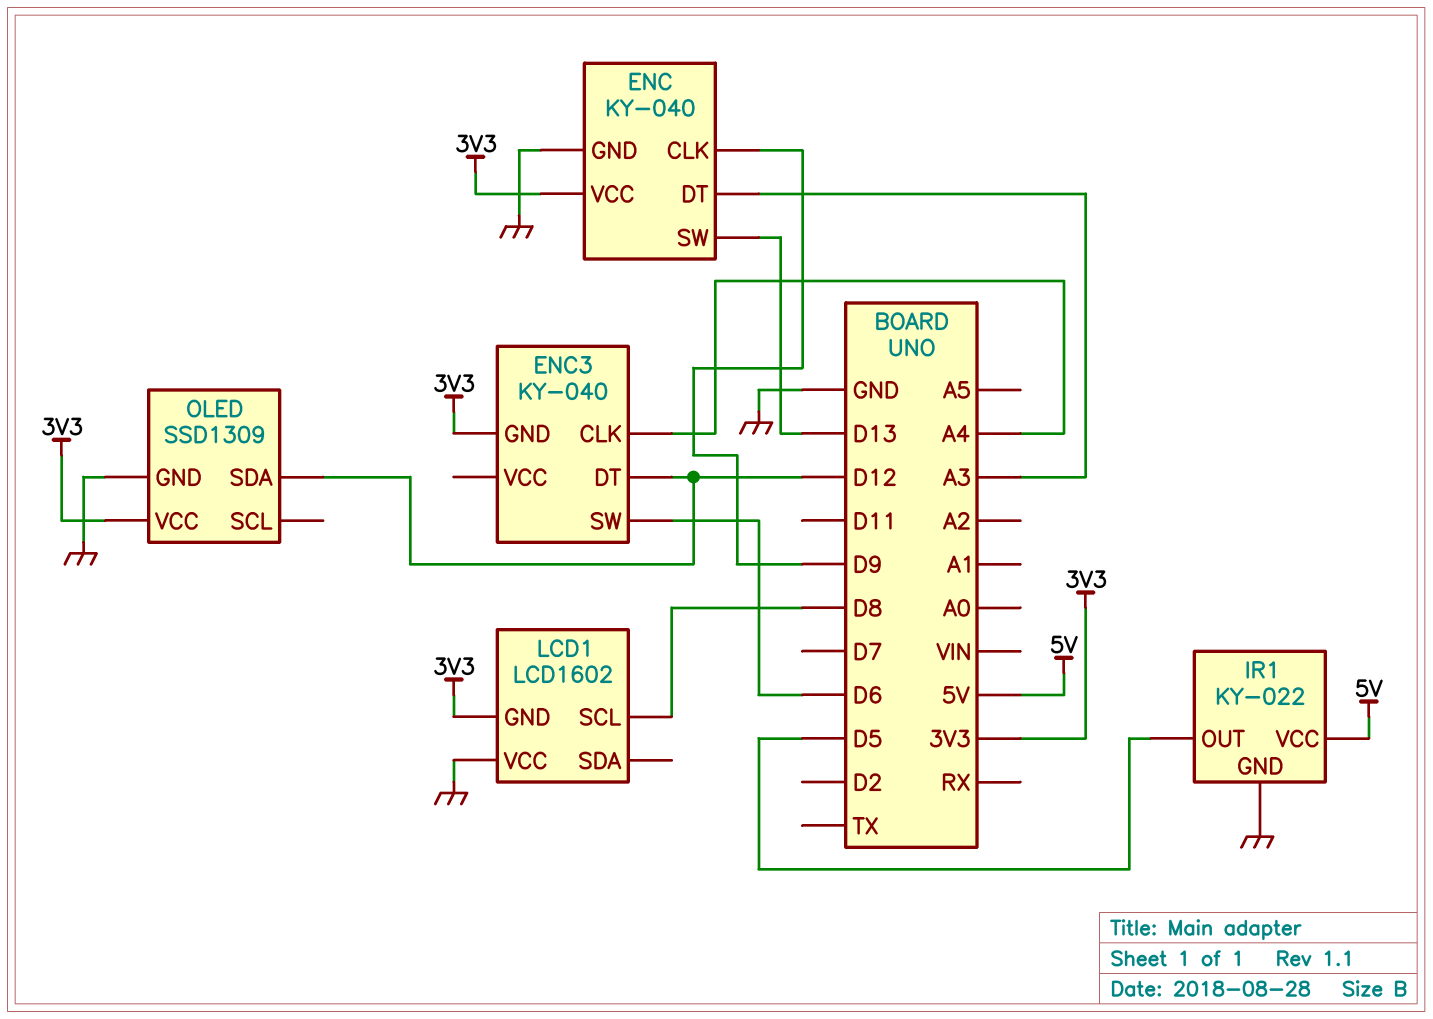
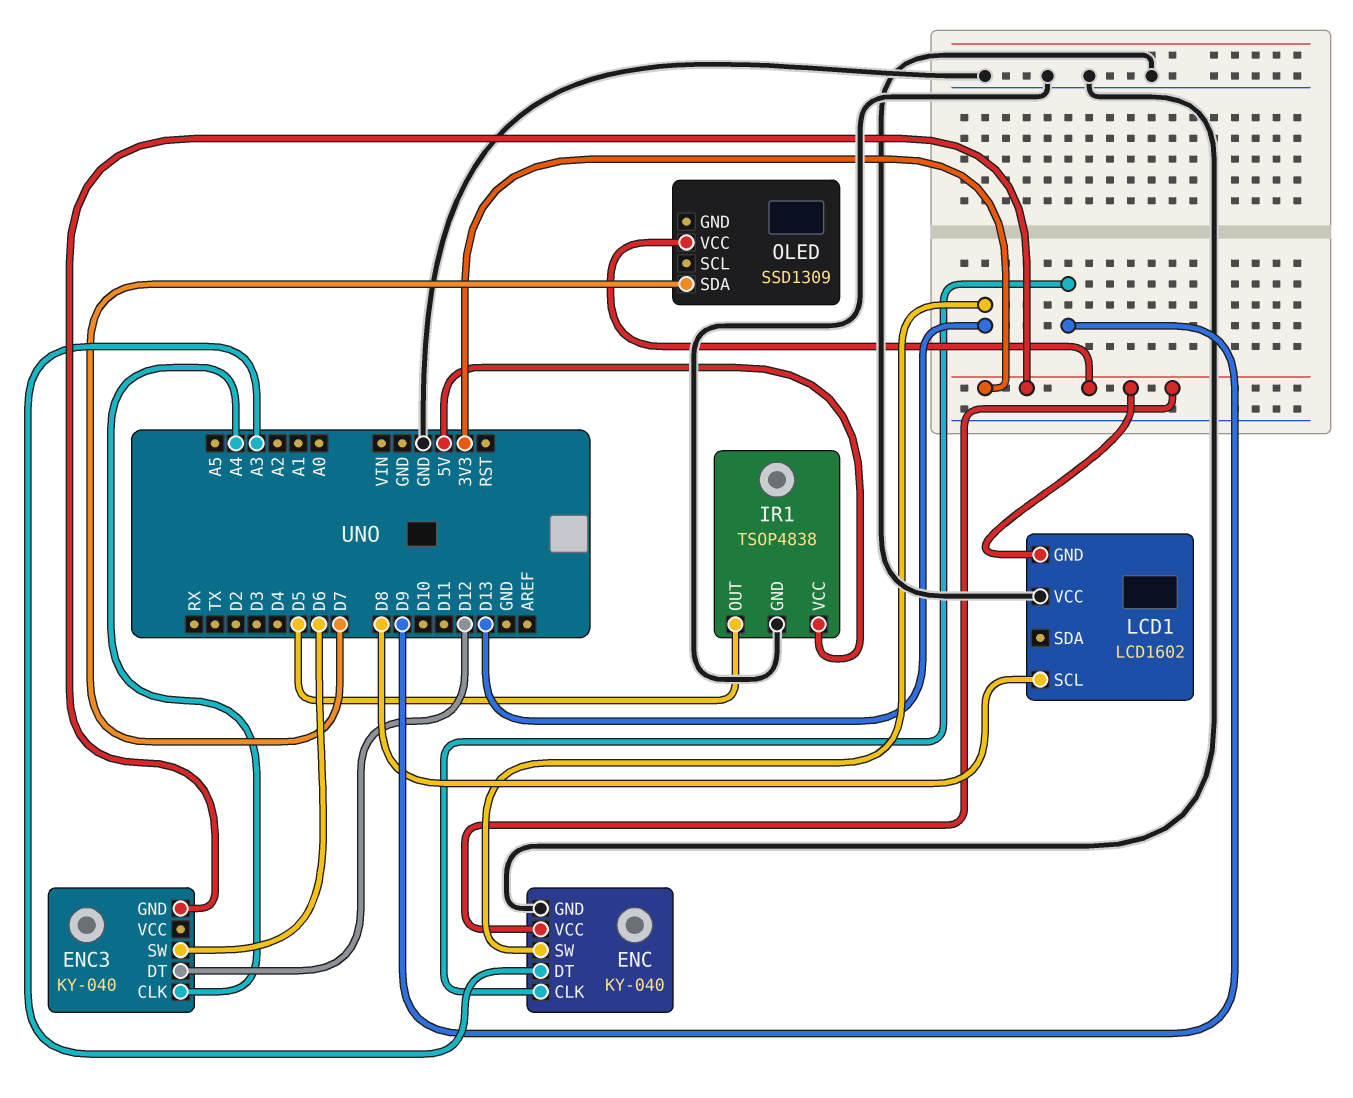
IR1: KY-022 -> TSOP4838
OLED pin GND: GND -> none
OLED pin SDA: D12 -> D7

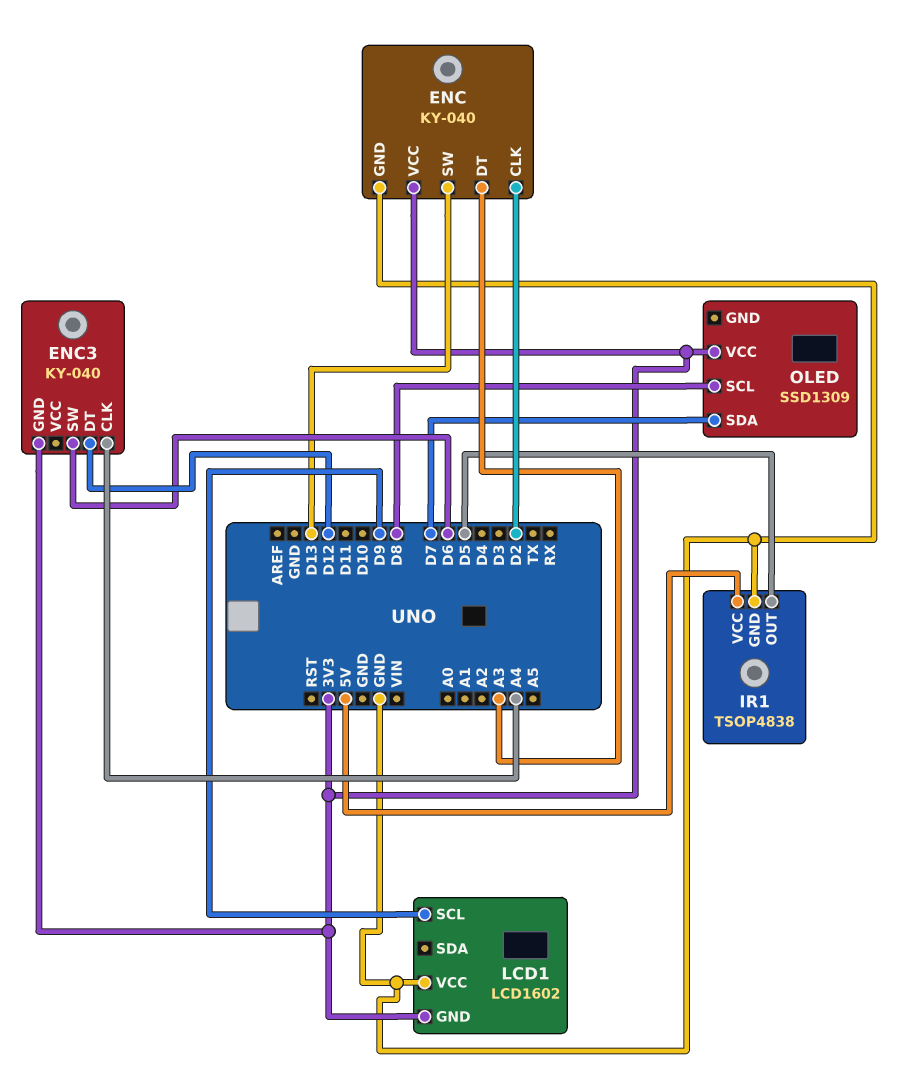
ENC pin CLK: D9 -> D2
LCD1 pin SCL: D8 -> D9
OLED pin SCL: none -> D8

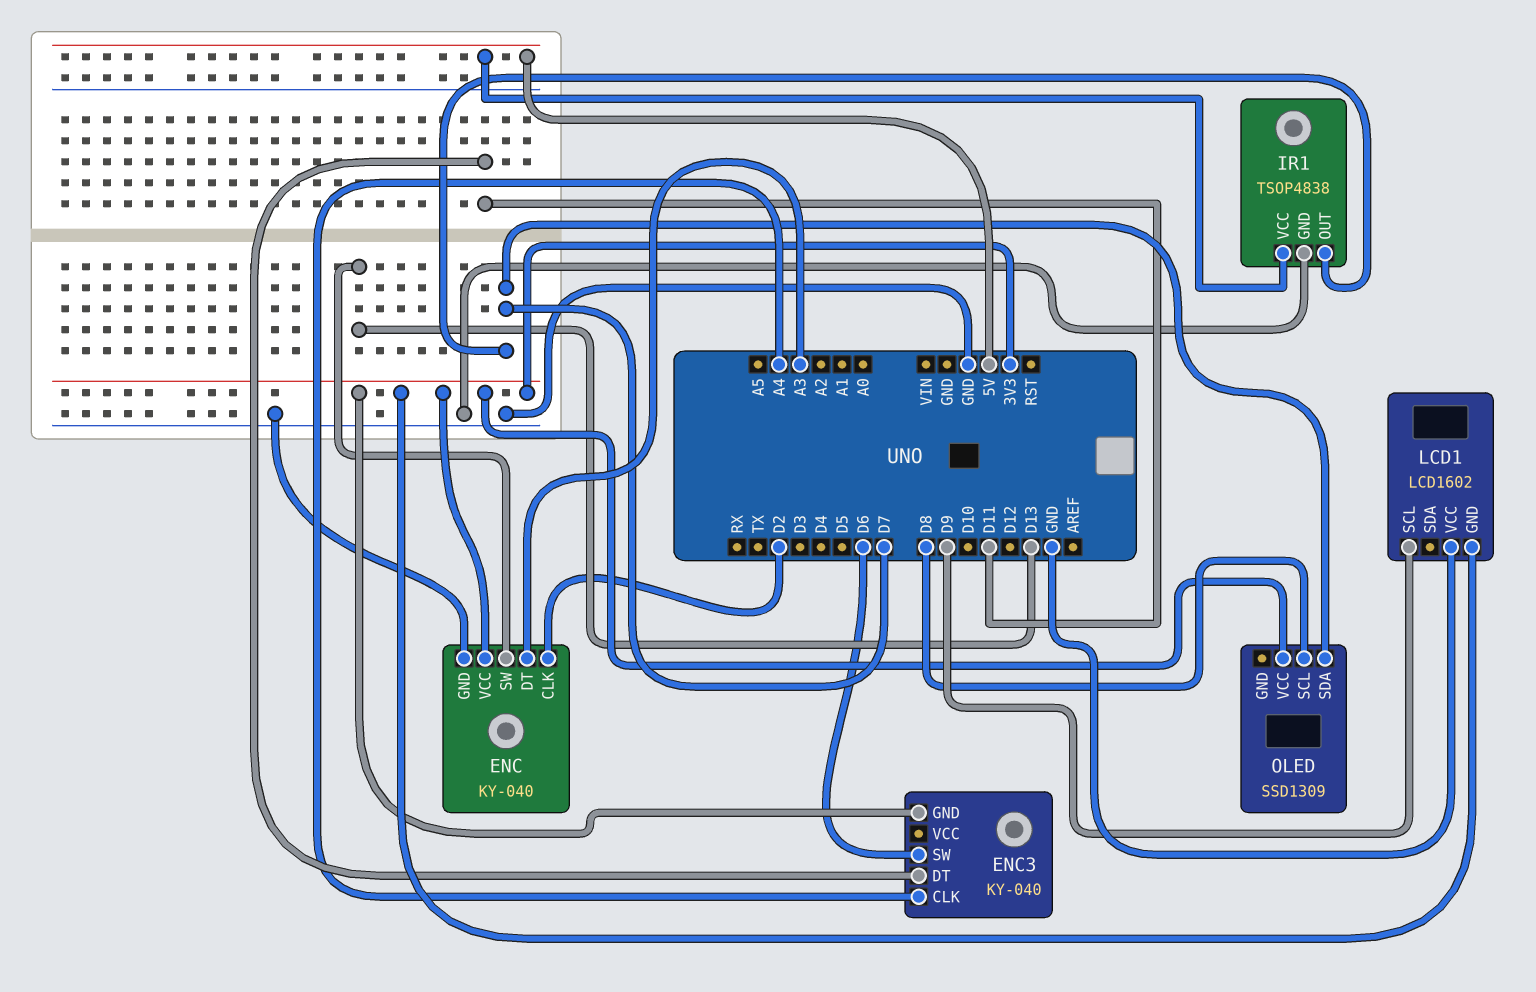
ENC3 pin DT: D12 -> D11
IR1 pin OUT: D5 -> D7

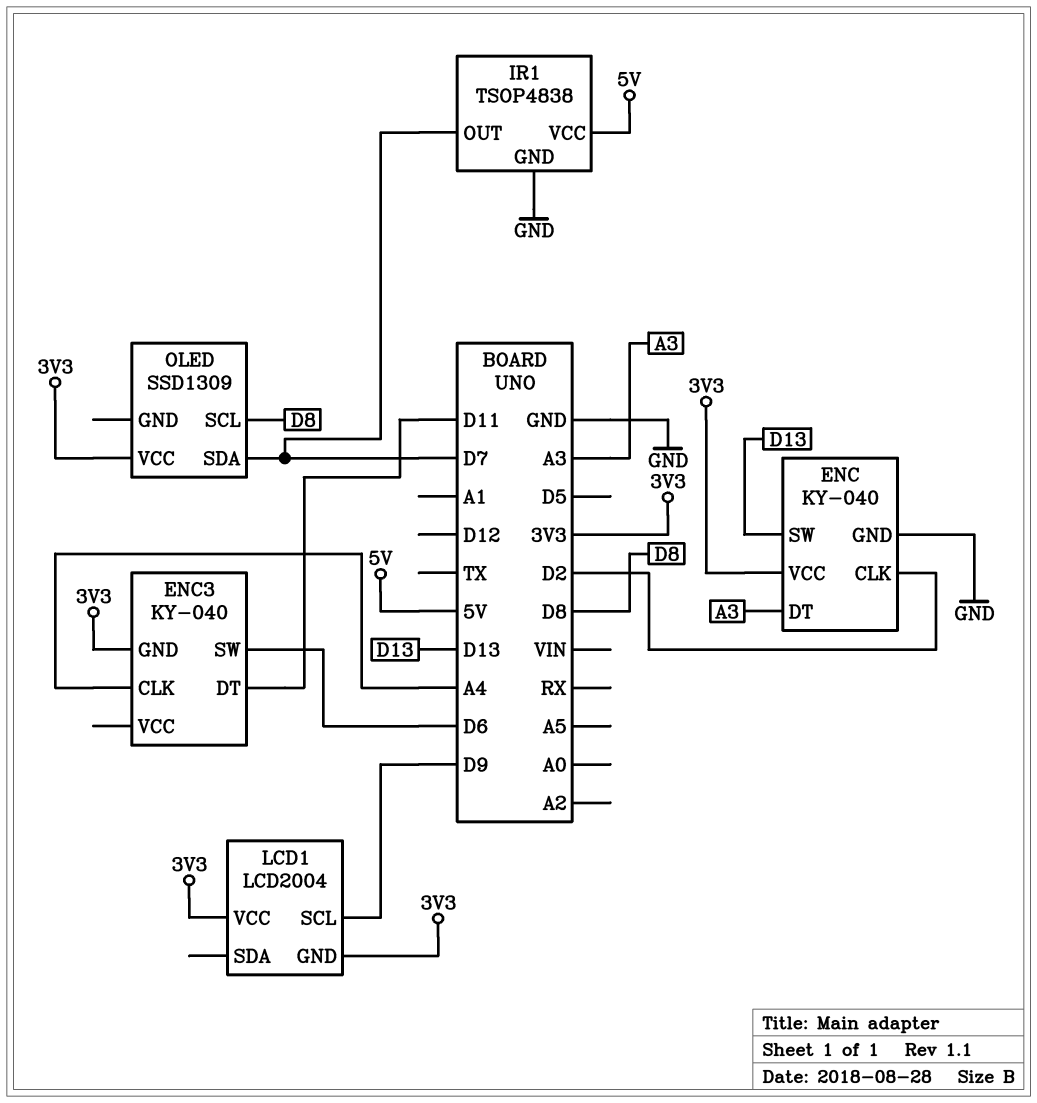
LCD1: LCD1602 -> LCD2004
LCD1 pin VCC: GND -> 3V3

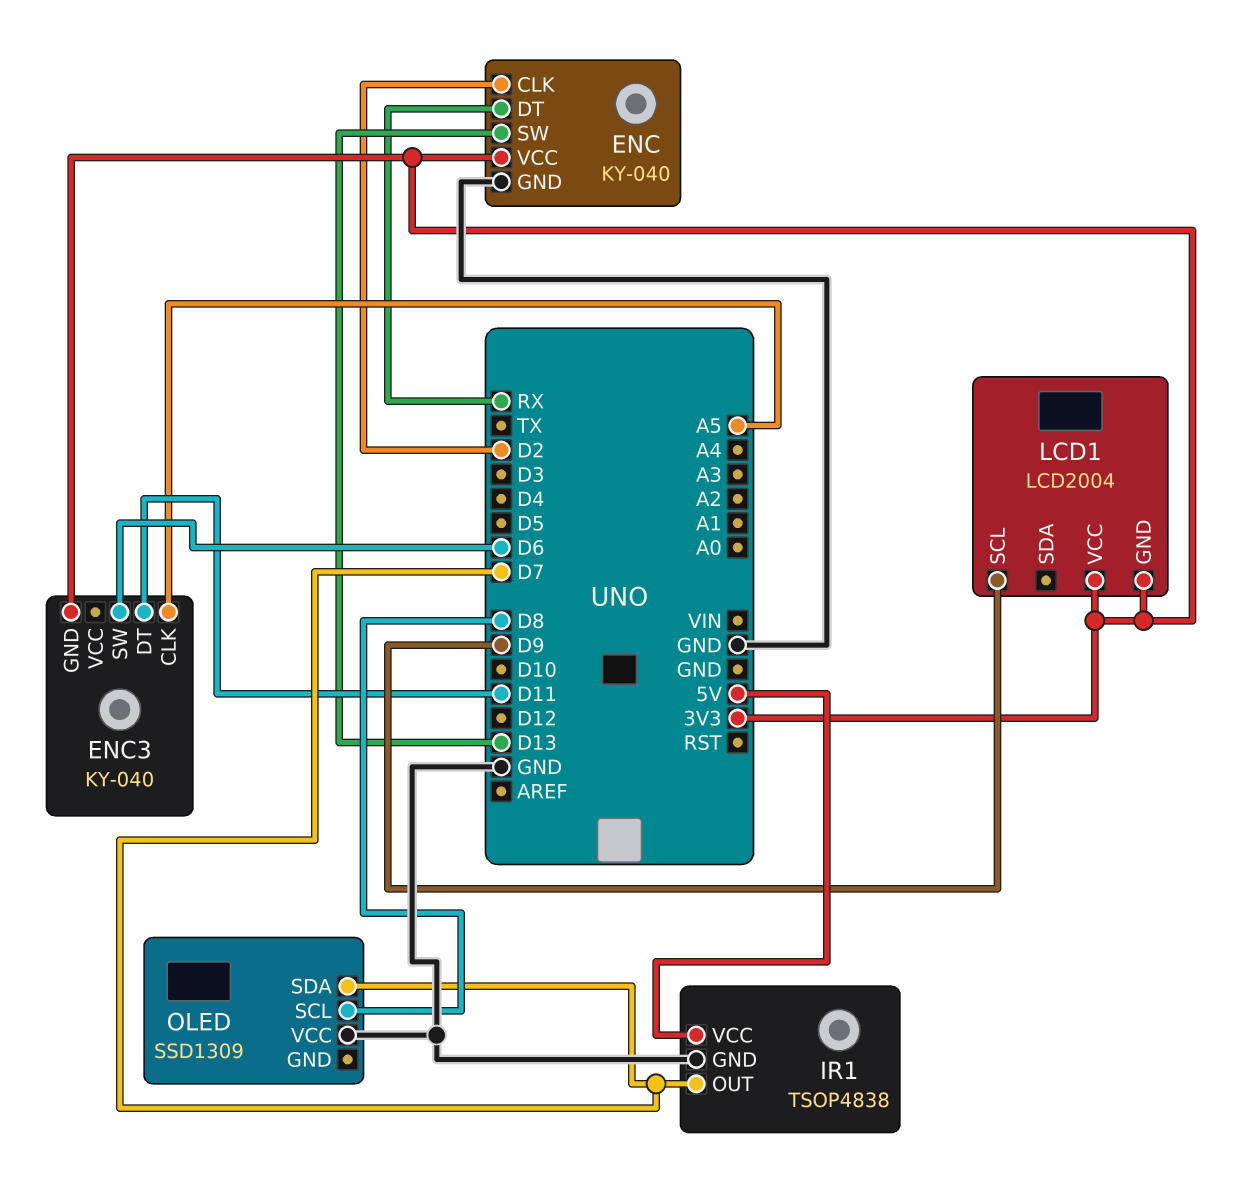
ENC pin DT: A3 -> RX
ENC3 pin CLK: A4 -> A5
OLED pin VCC: 3V3 -> GND

